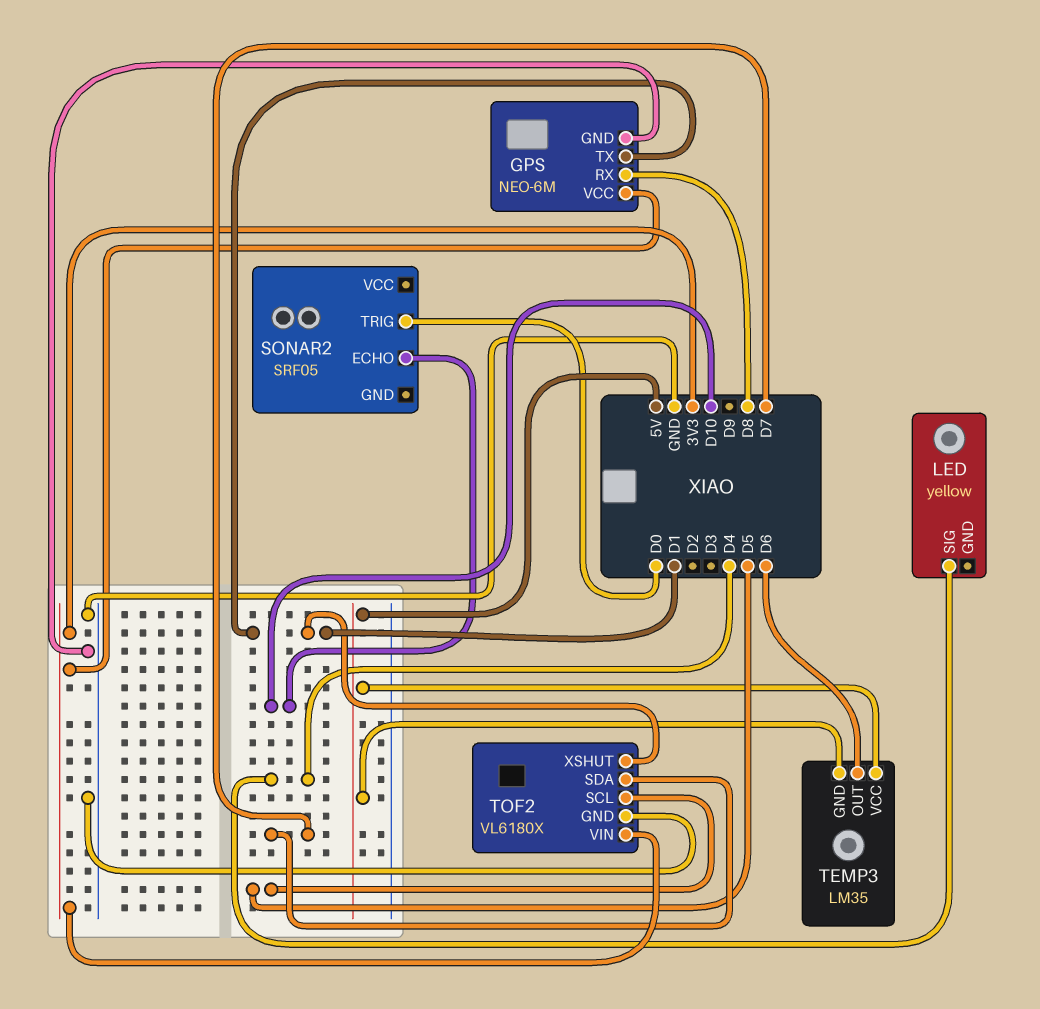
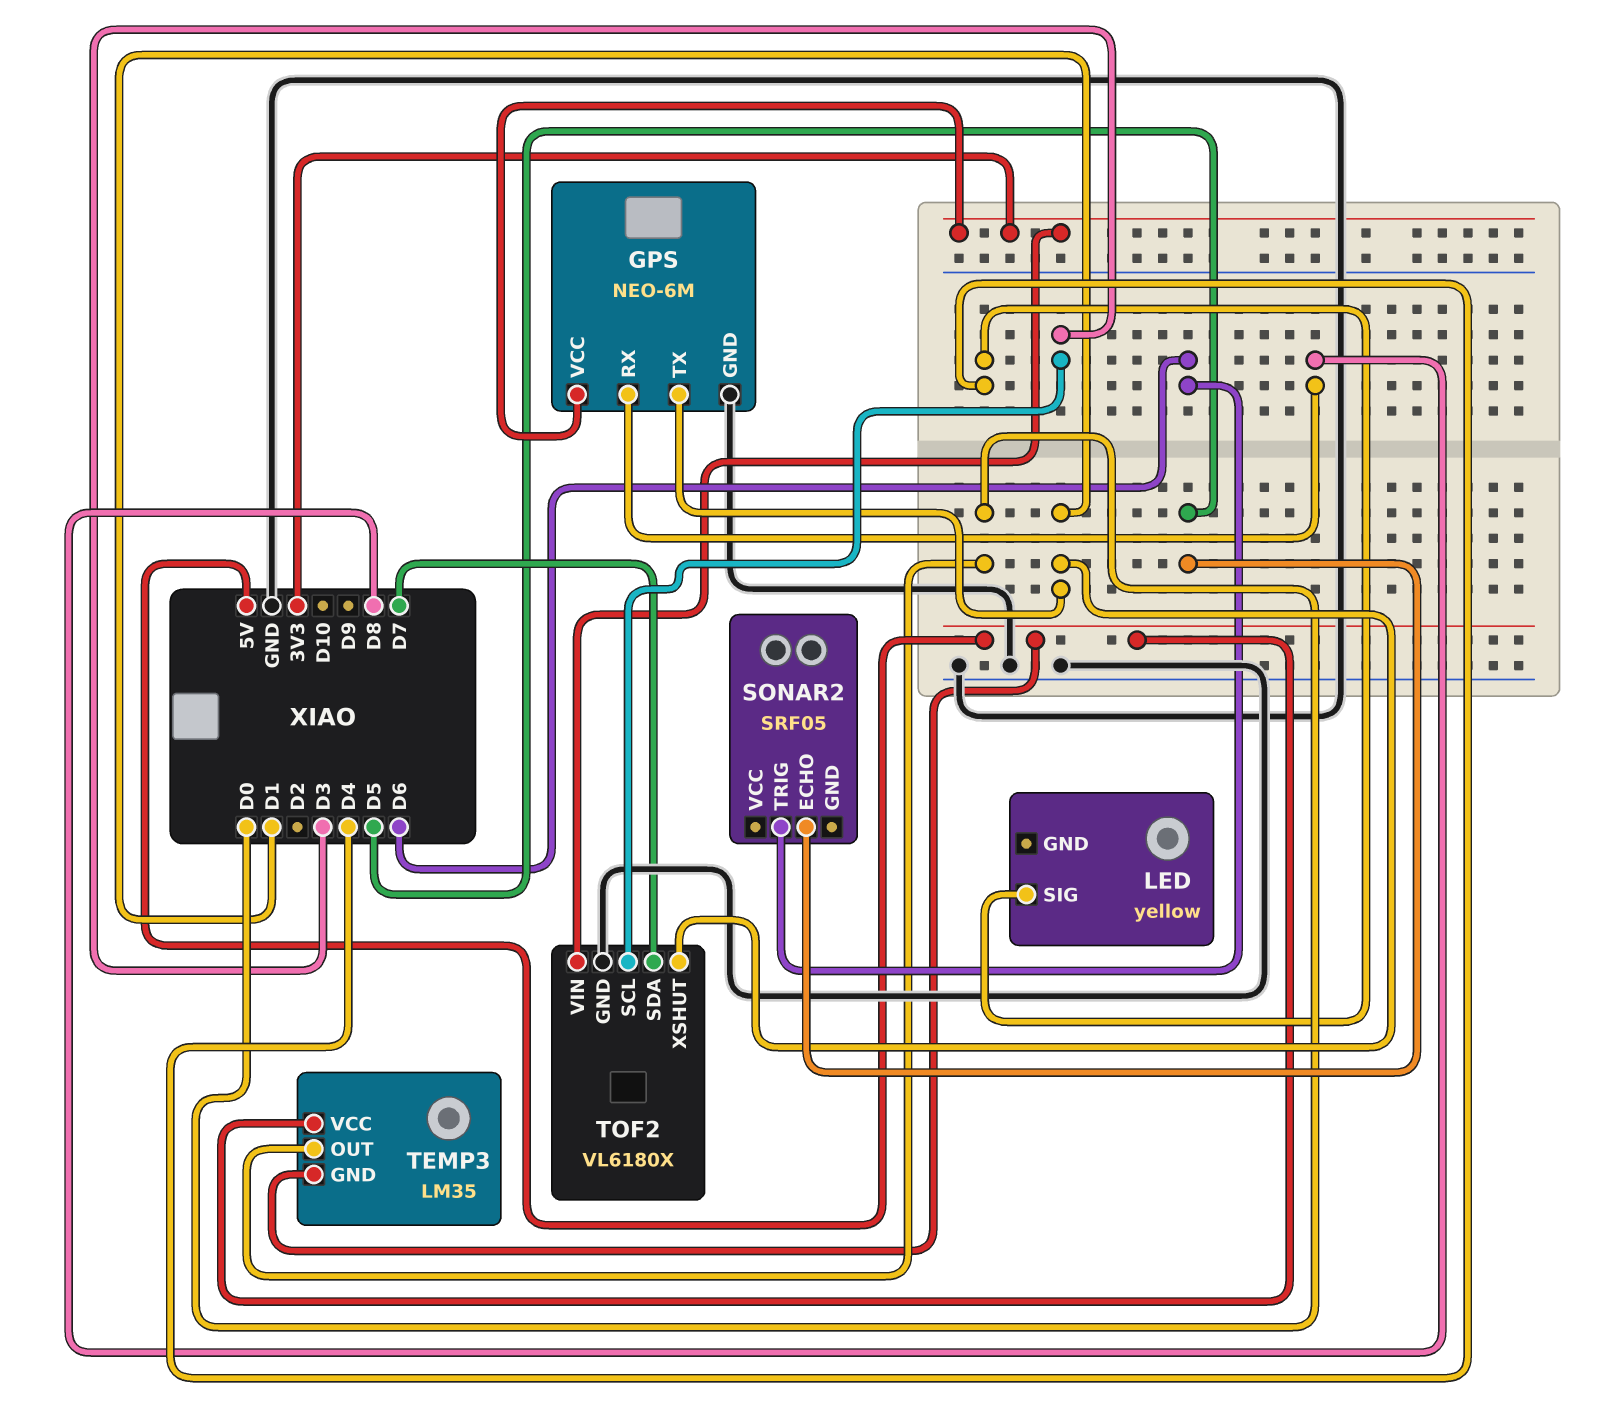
SONAR2 pin ECHO: D10 -> D5
SONAR2 pin TRIG: D0 -> D6
TEMP3 pin OUT: D6 -> D0
TOF2 pin SCL: D5 -> D3

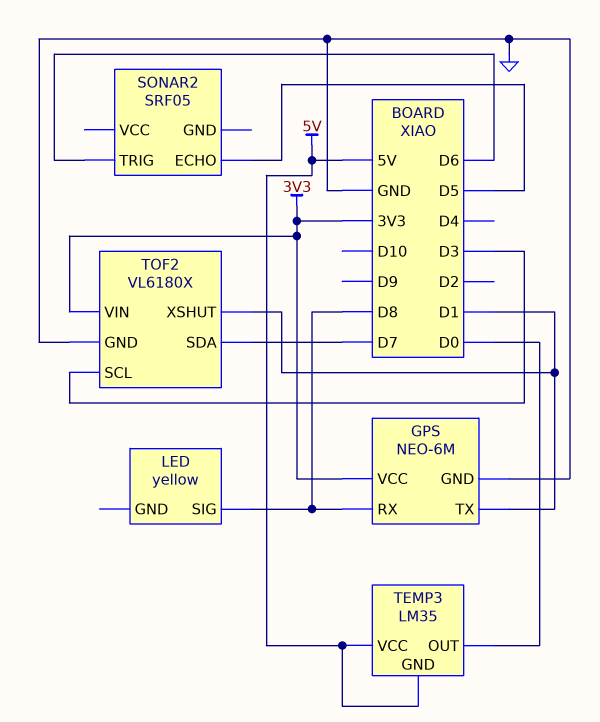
LED pin SIG: D4 -> D8

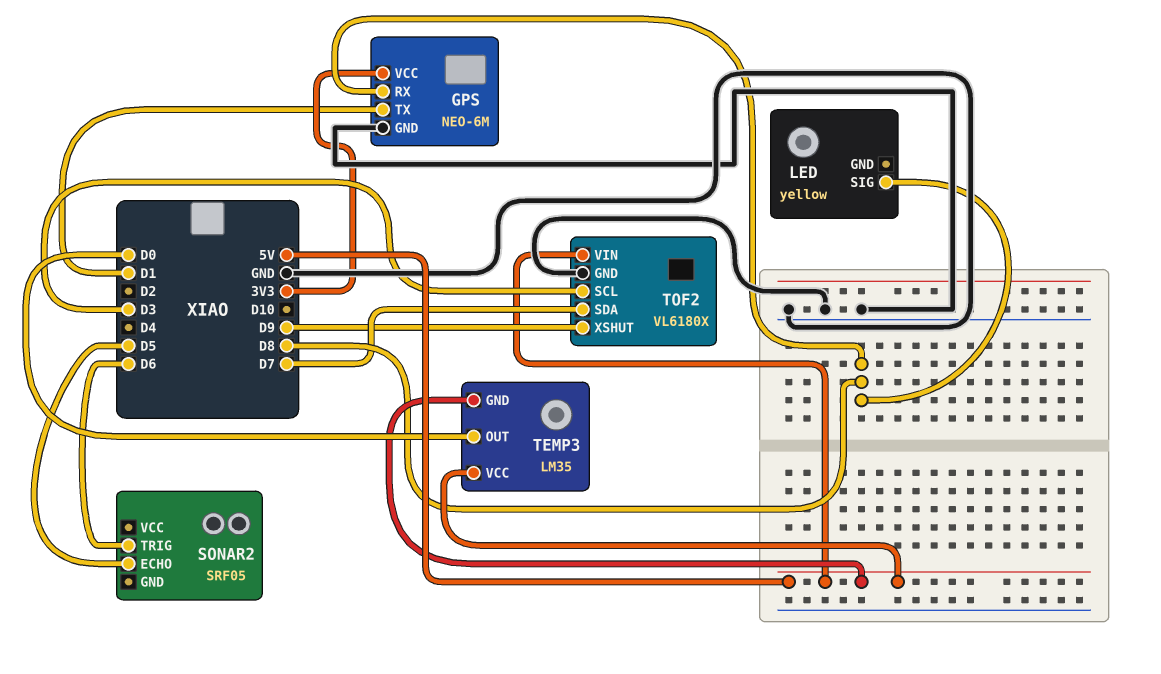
TOF2 pin VIN: 3V3 -> 5V
TOF2 pin XSHUT: D1 -> D9

